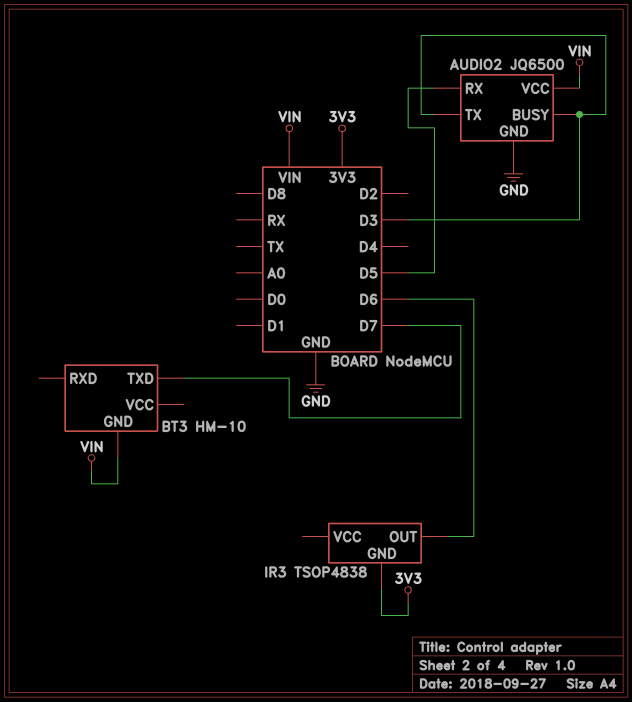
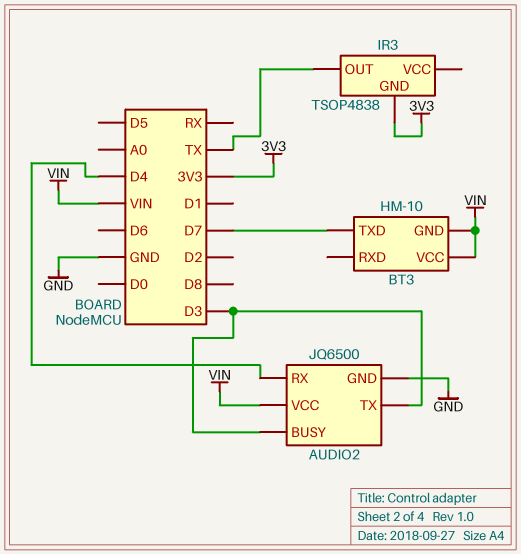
AUDIO2 pin RX: D5 -> D4
BT3 pin VCC: none -> VIN
IR3 pin OUT: D6 -> TX

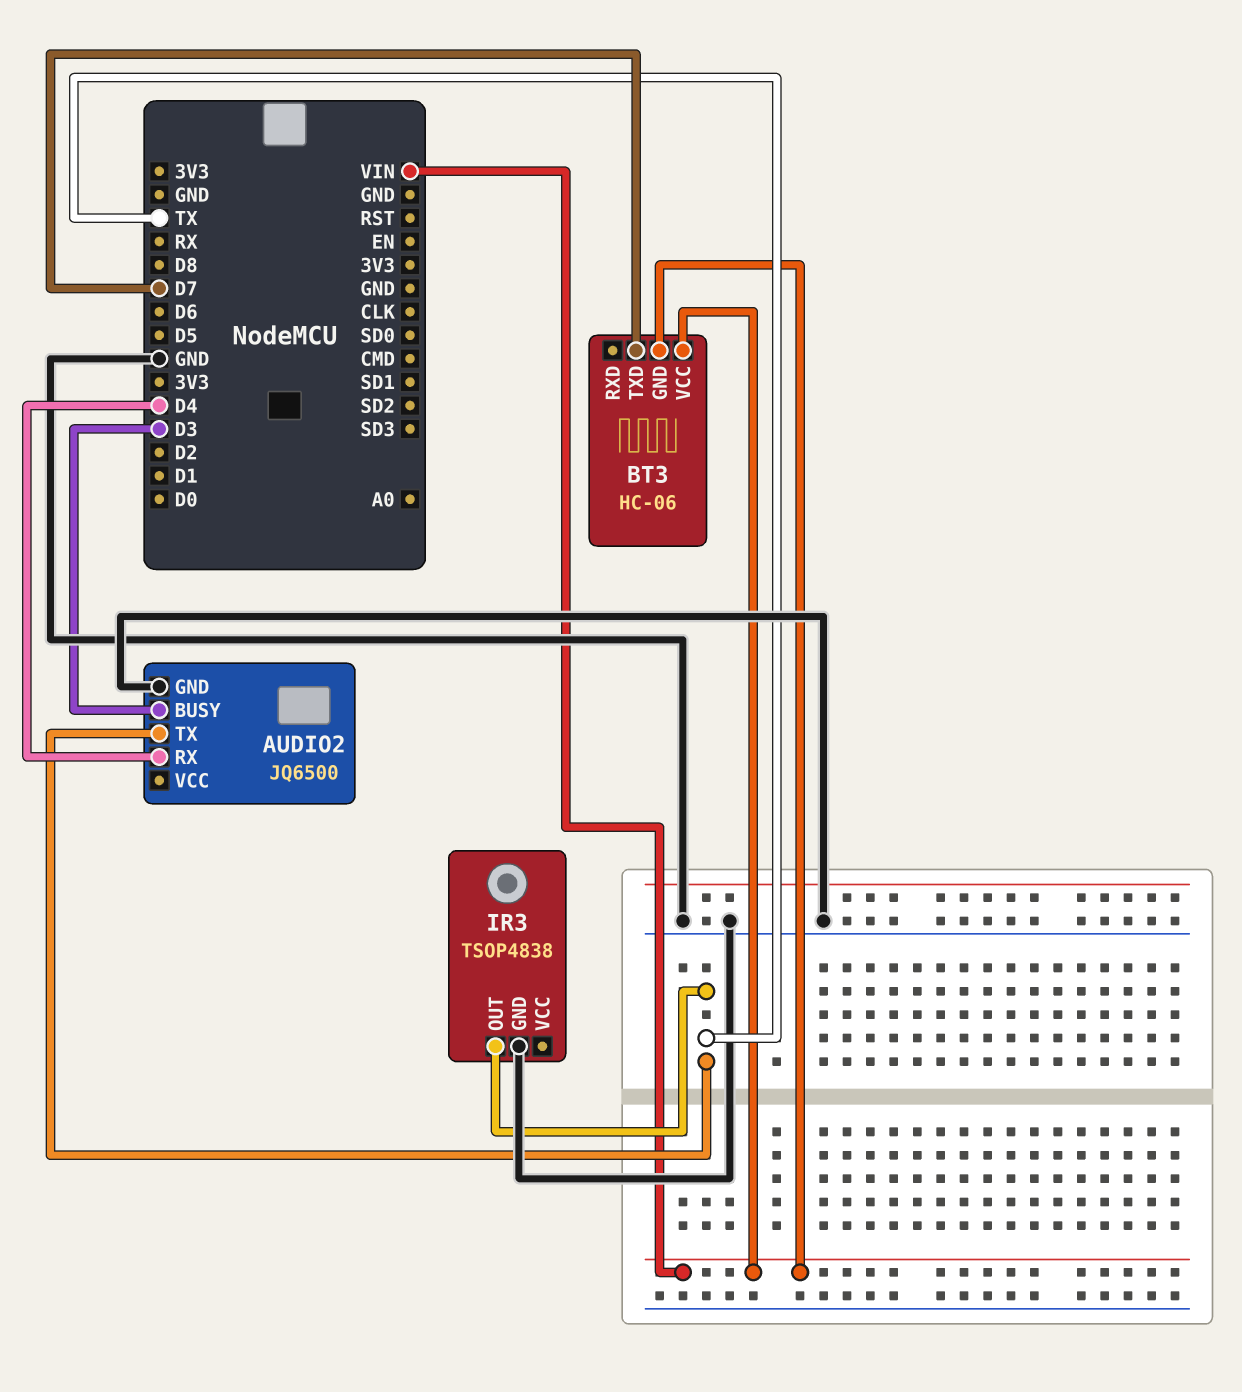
AUDIO2 pin TX: D3 -> TX
AUDIO2 pin VCC: VIN -> none
BT3: HM-10 -> HC-06
IR3 pin GND: 3V3 -> GND

